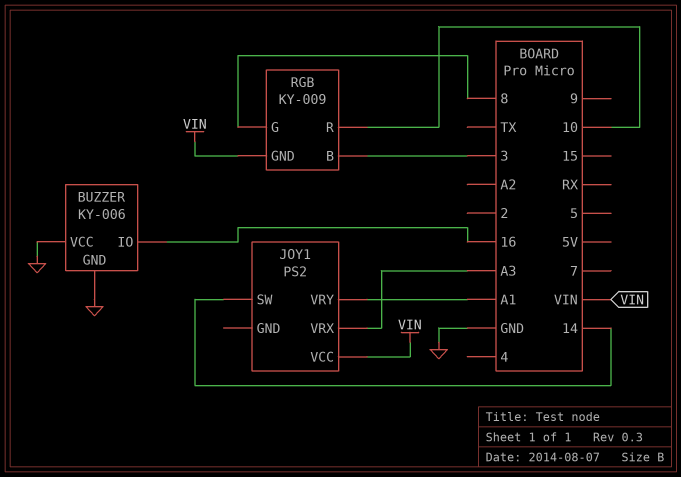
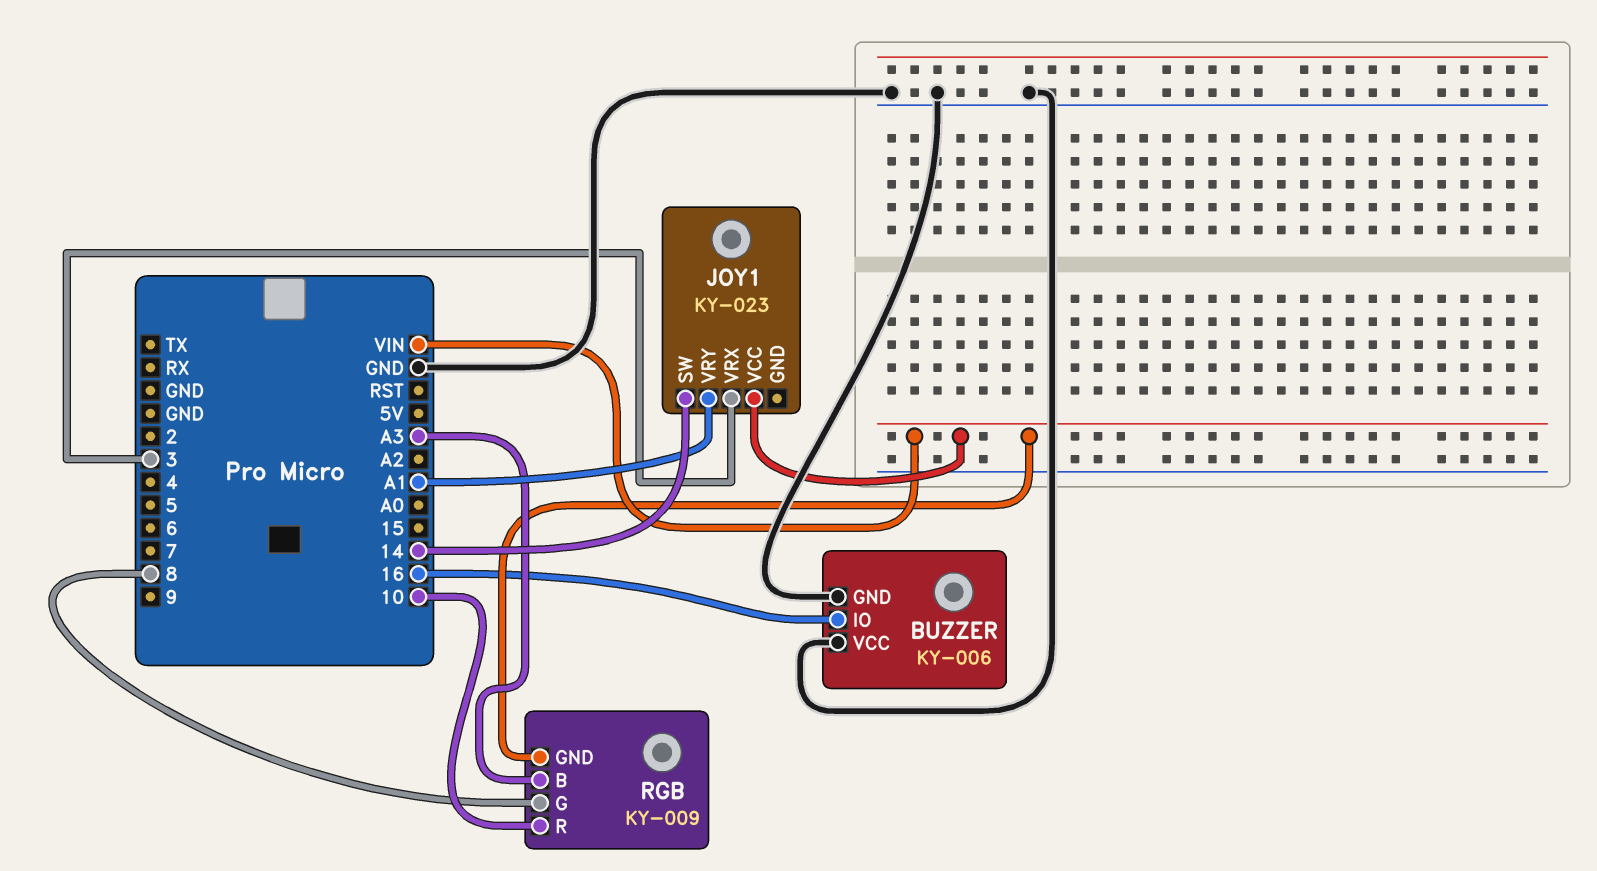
JOY1: PS2 -> KY-023
JOY1 pin VRX: A3 -> 3
RGB pin B: 3 -> A3

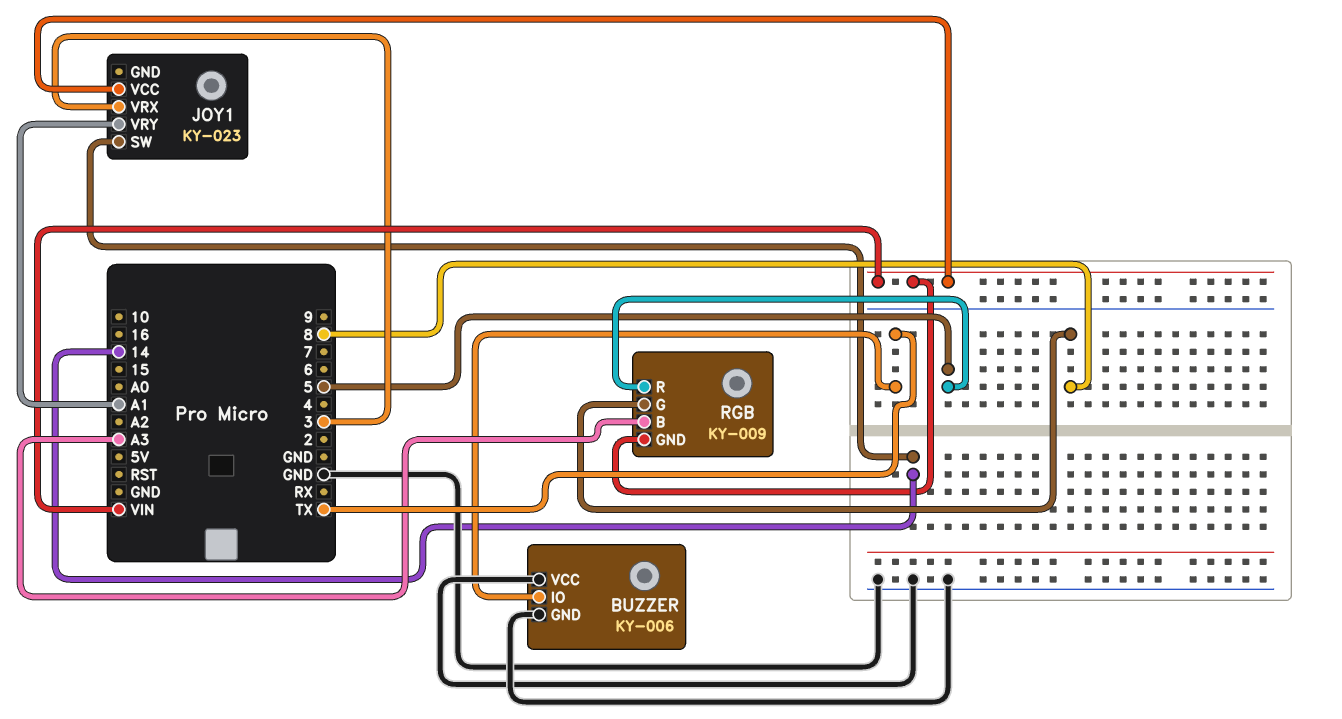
BUZZER pin IO: 16 -> TX
RGB pin R: 10 -> 5

